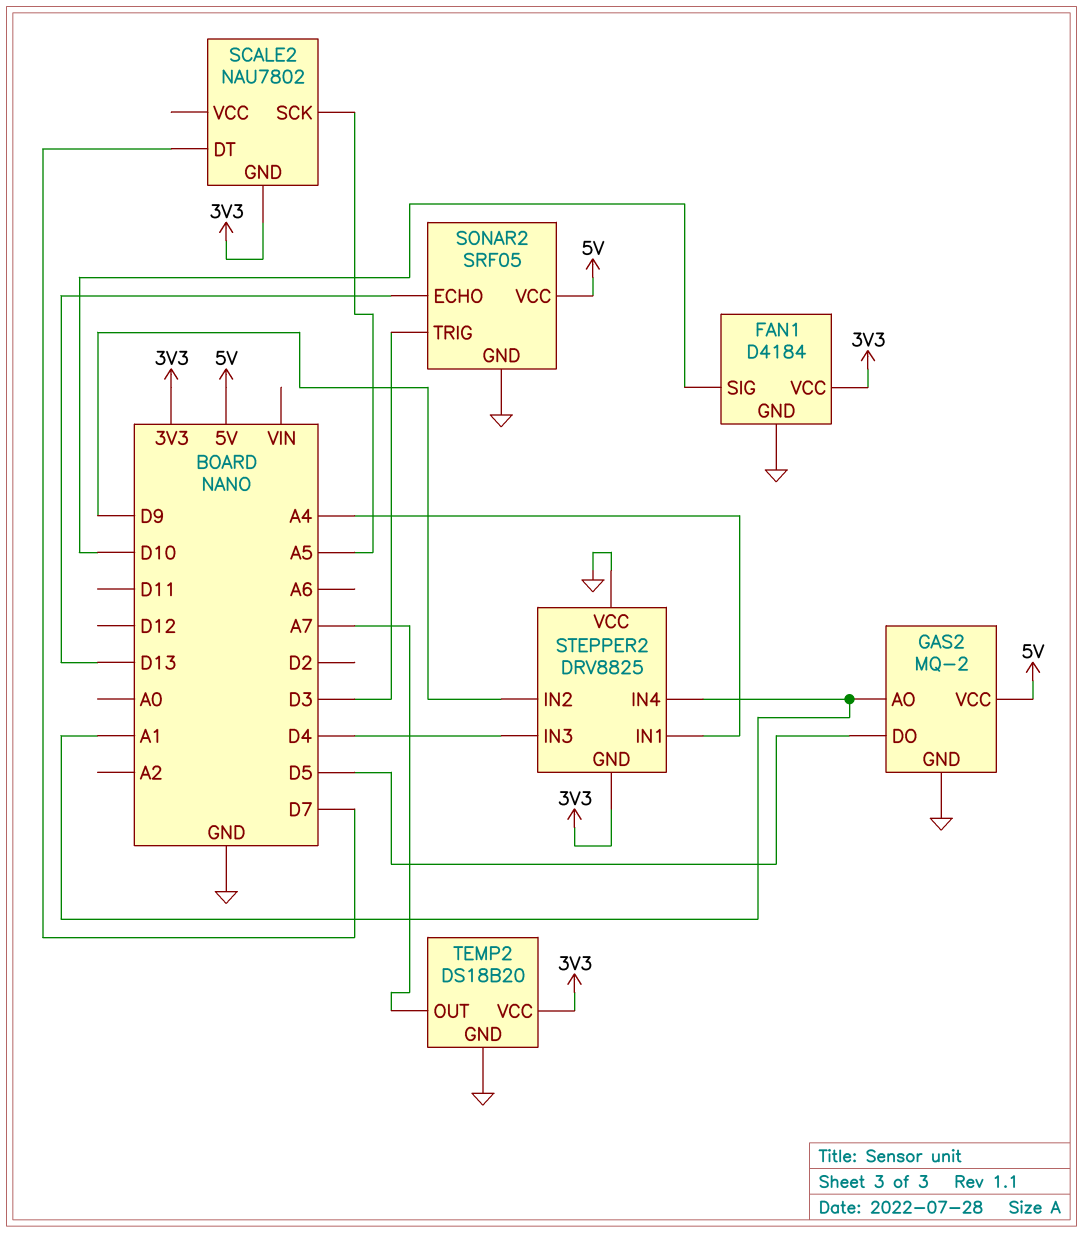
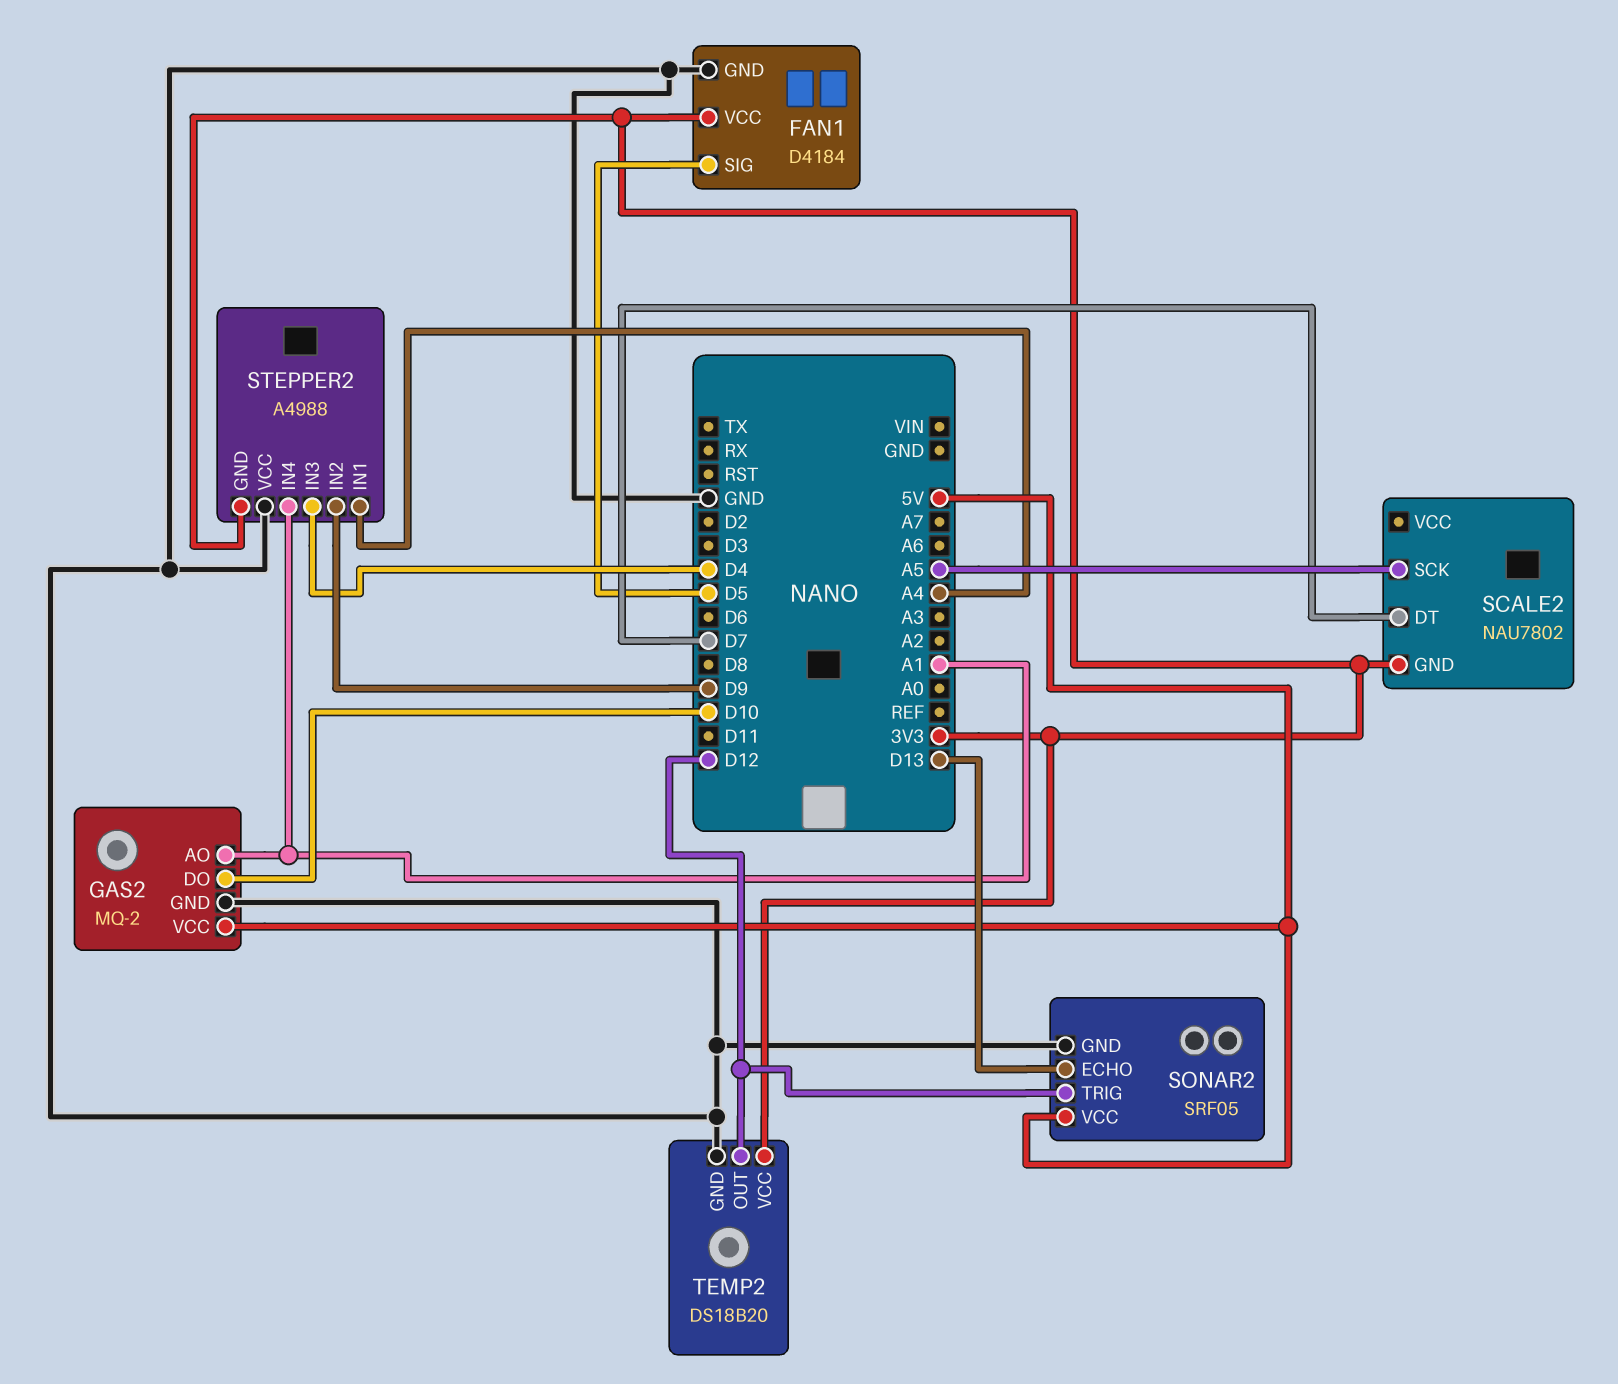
FAN1 pin SIG: D10 -> D5
GAS2 pin DO: D5 -> D10
SONAR2 pin TRIG: D3 -> D12
STEPPER2: DRV8825 -> A4988
TEMP2 pin OUT: A7 -> D12

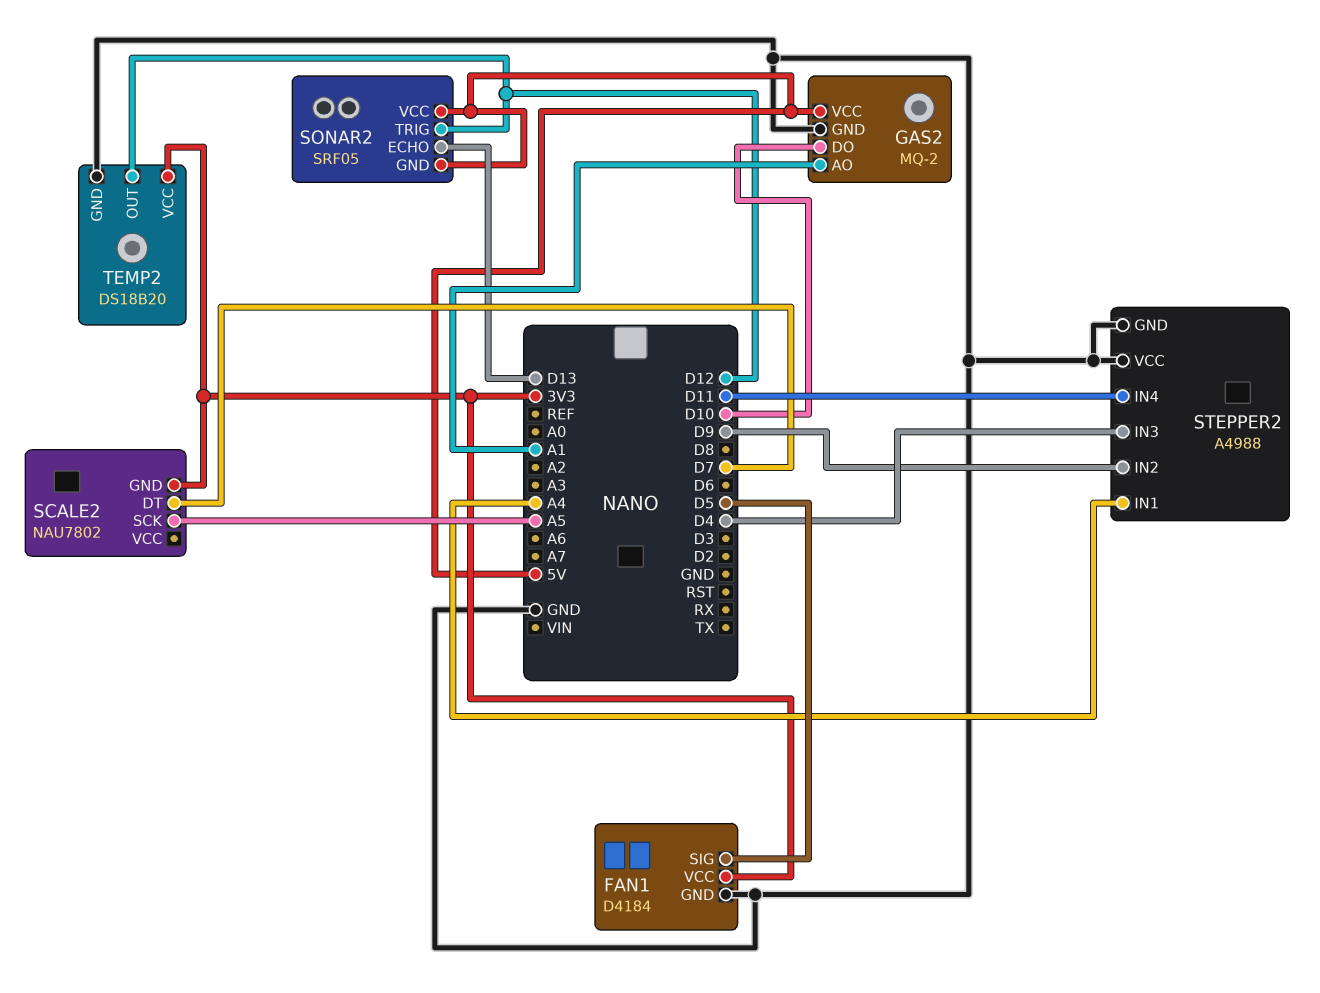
SONAR2 pin GND: GND -> 5V
STEPPER2 pin GND: 3V3 -> GND
STEPPER2 pin IN4: A1 -> D11

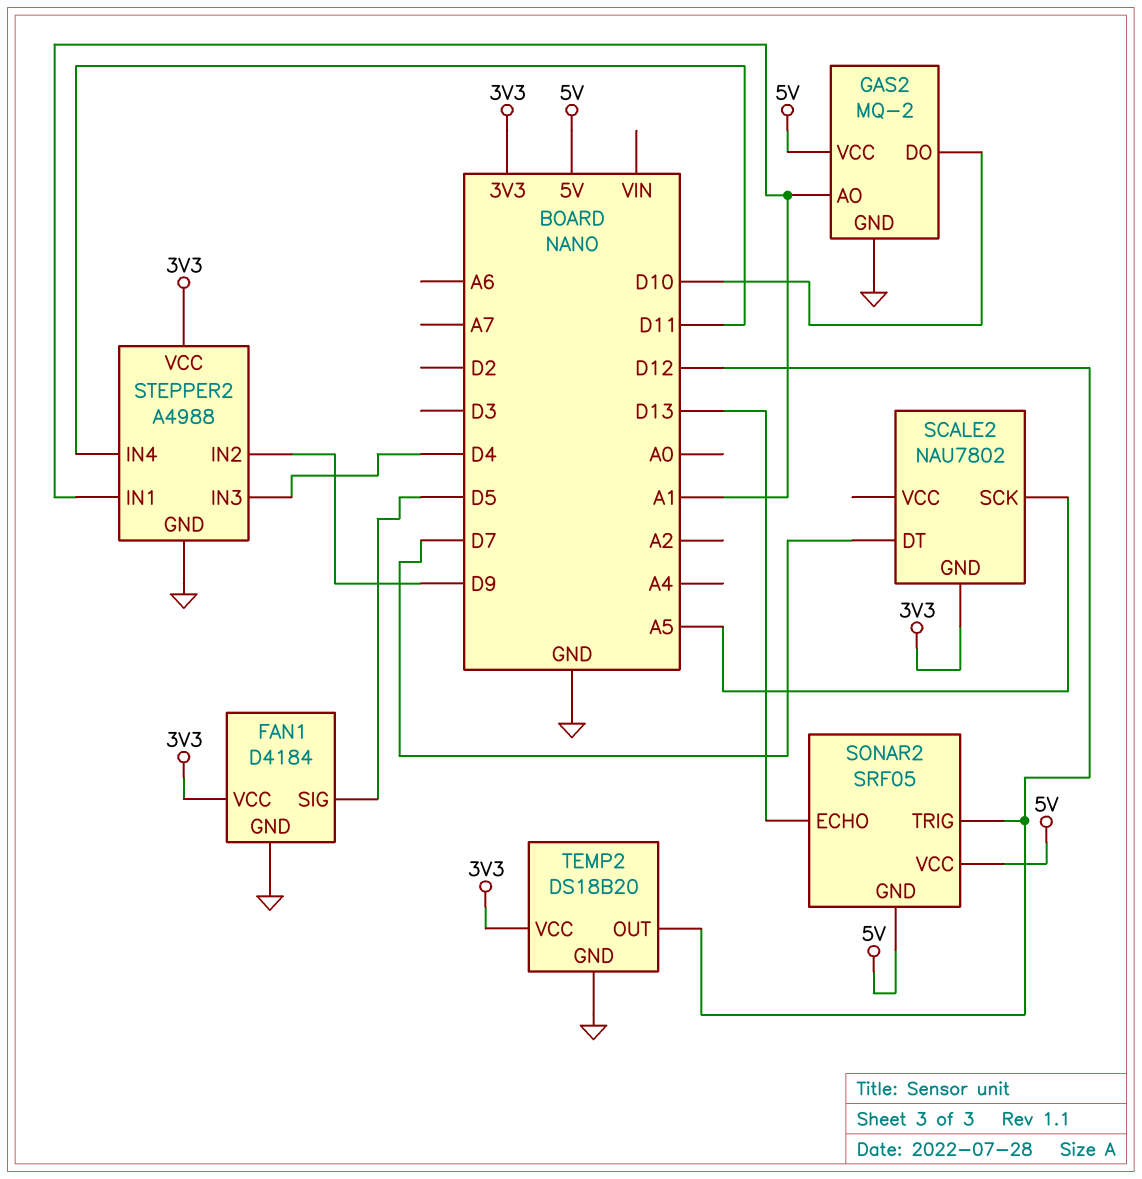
STEPPER2 pin IN1: A4 -> A1
STEPPER2 pin VCC: GND -> 3V3

